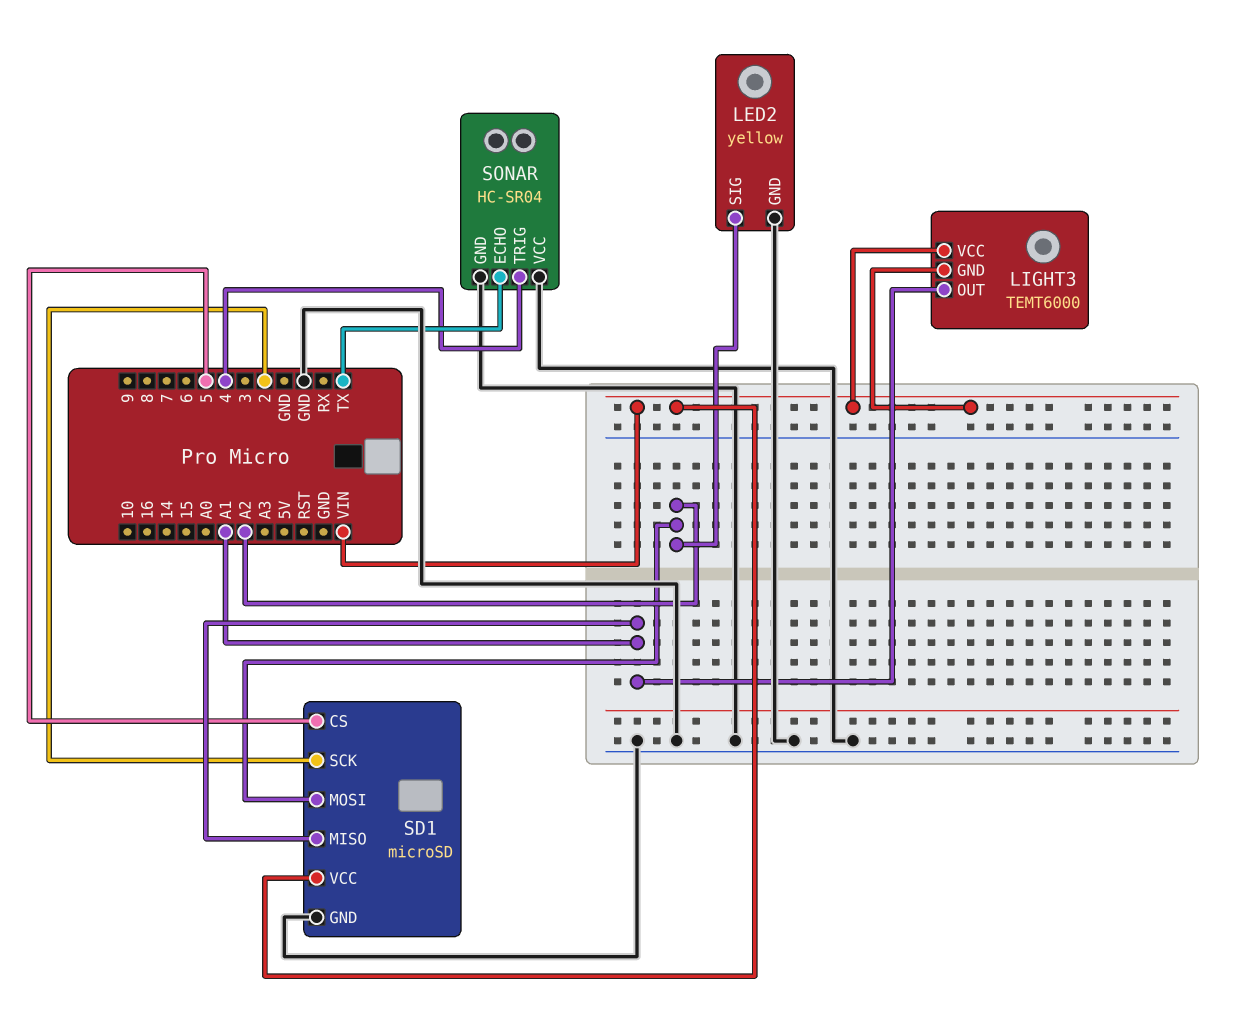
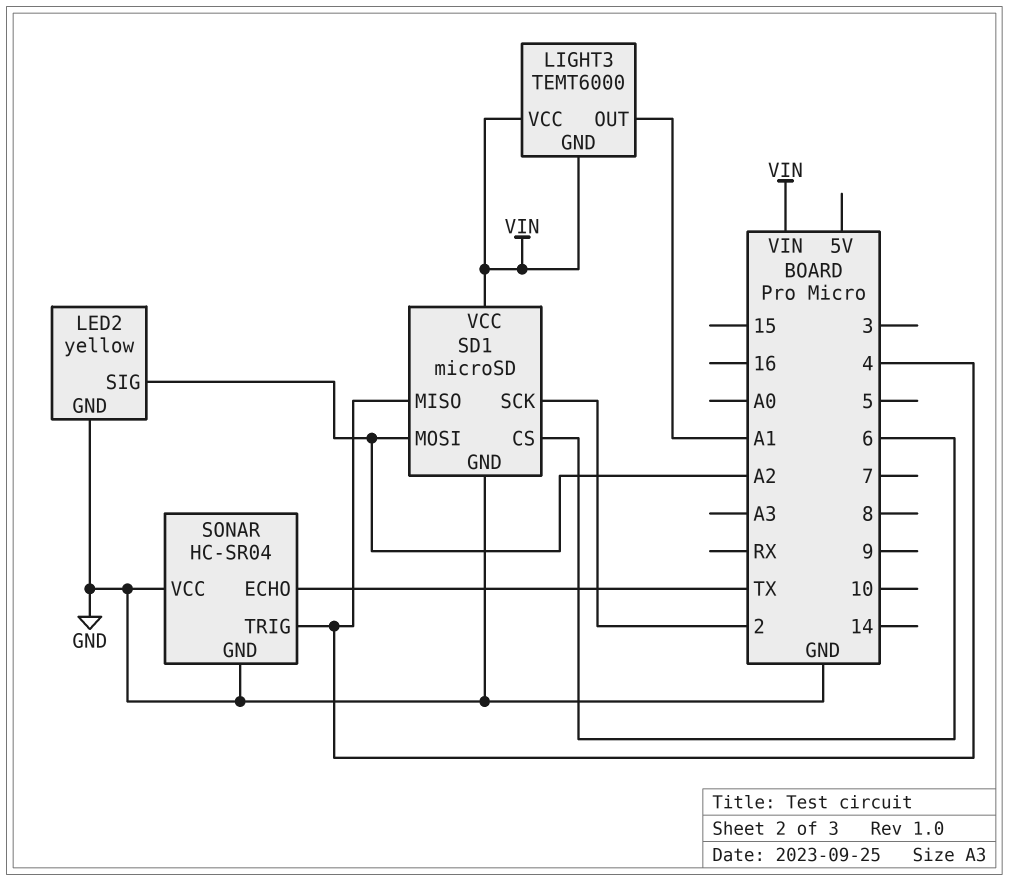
SD1 pin CS: 5 -> 6
SD1 pin MISO: A1 -> 4

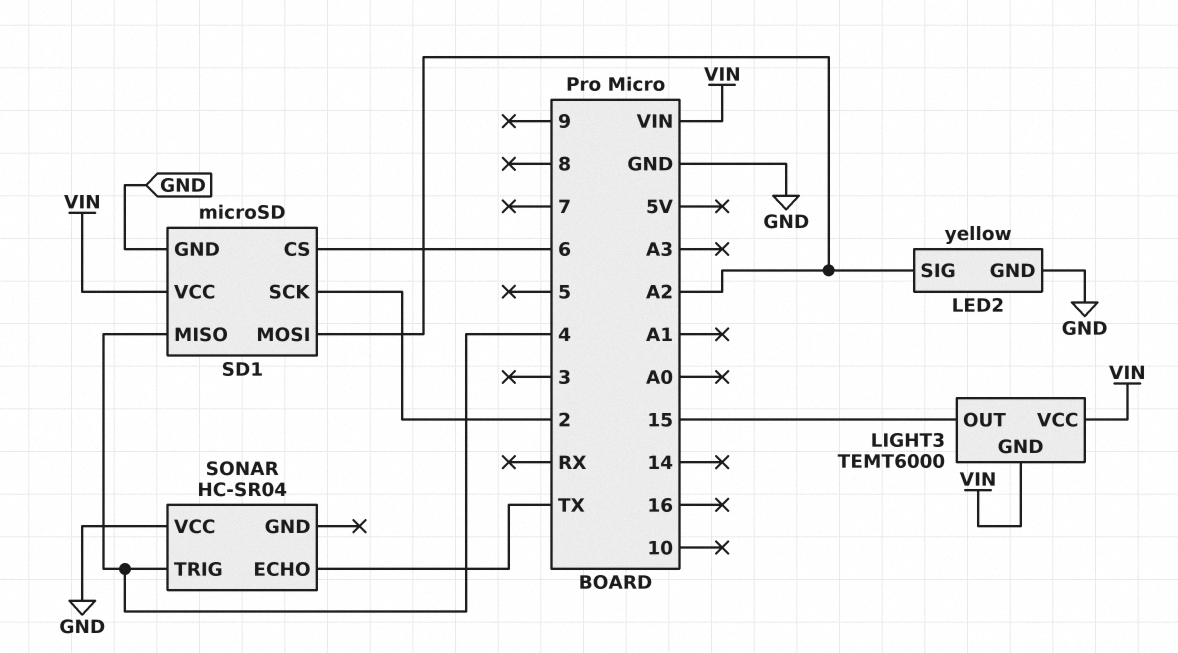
LIGHT3 pin OUT: A1 -> 15
SONAR pin GND: GND -> none

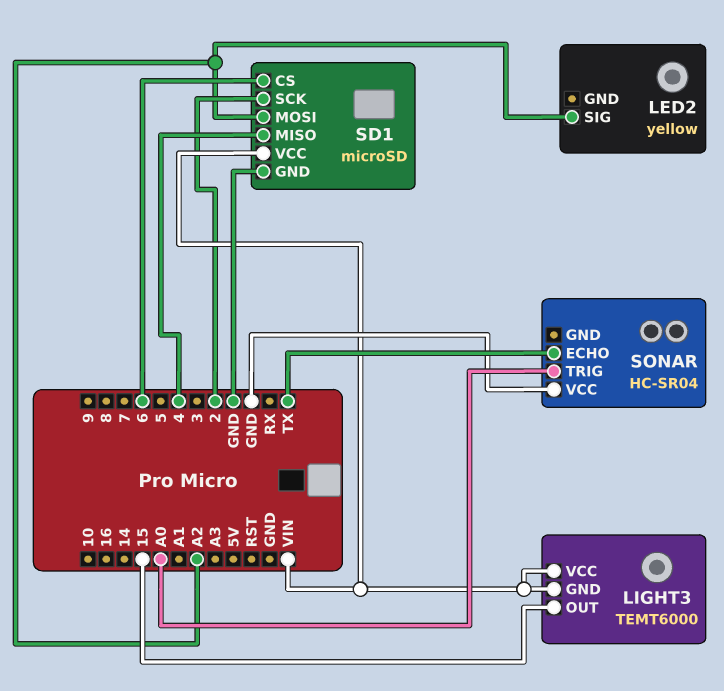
LED2 pin GND: GND -> none
SONAR pin TRIG: 4 -> A0

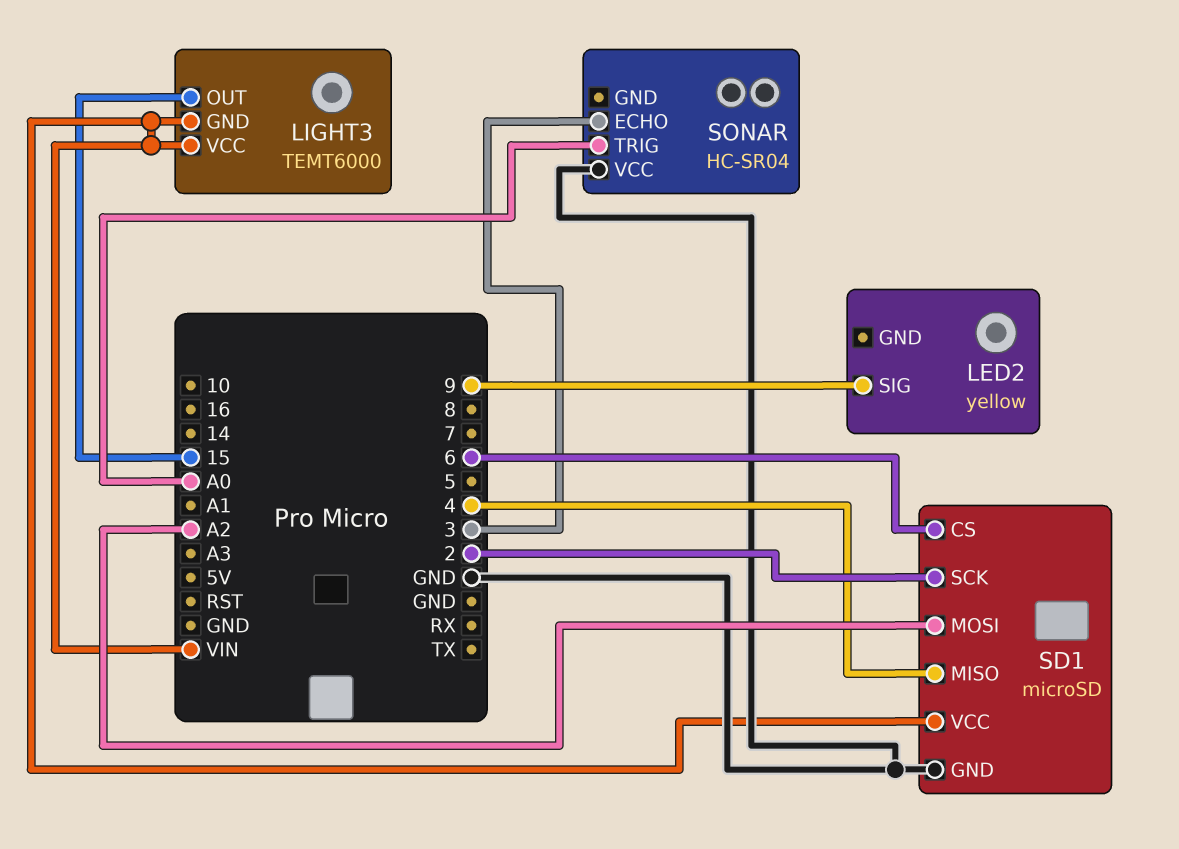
LED2 pin SIG: A2 -> 9
SONAR pin ECHO: TX -> 3

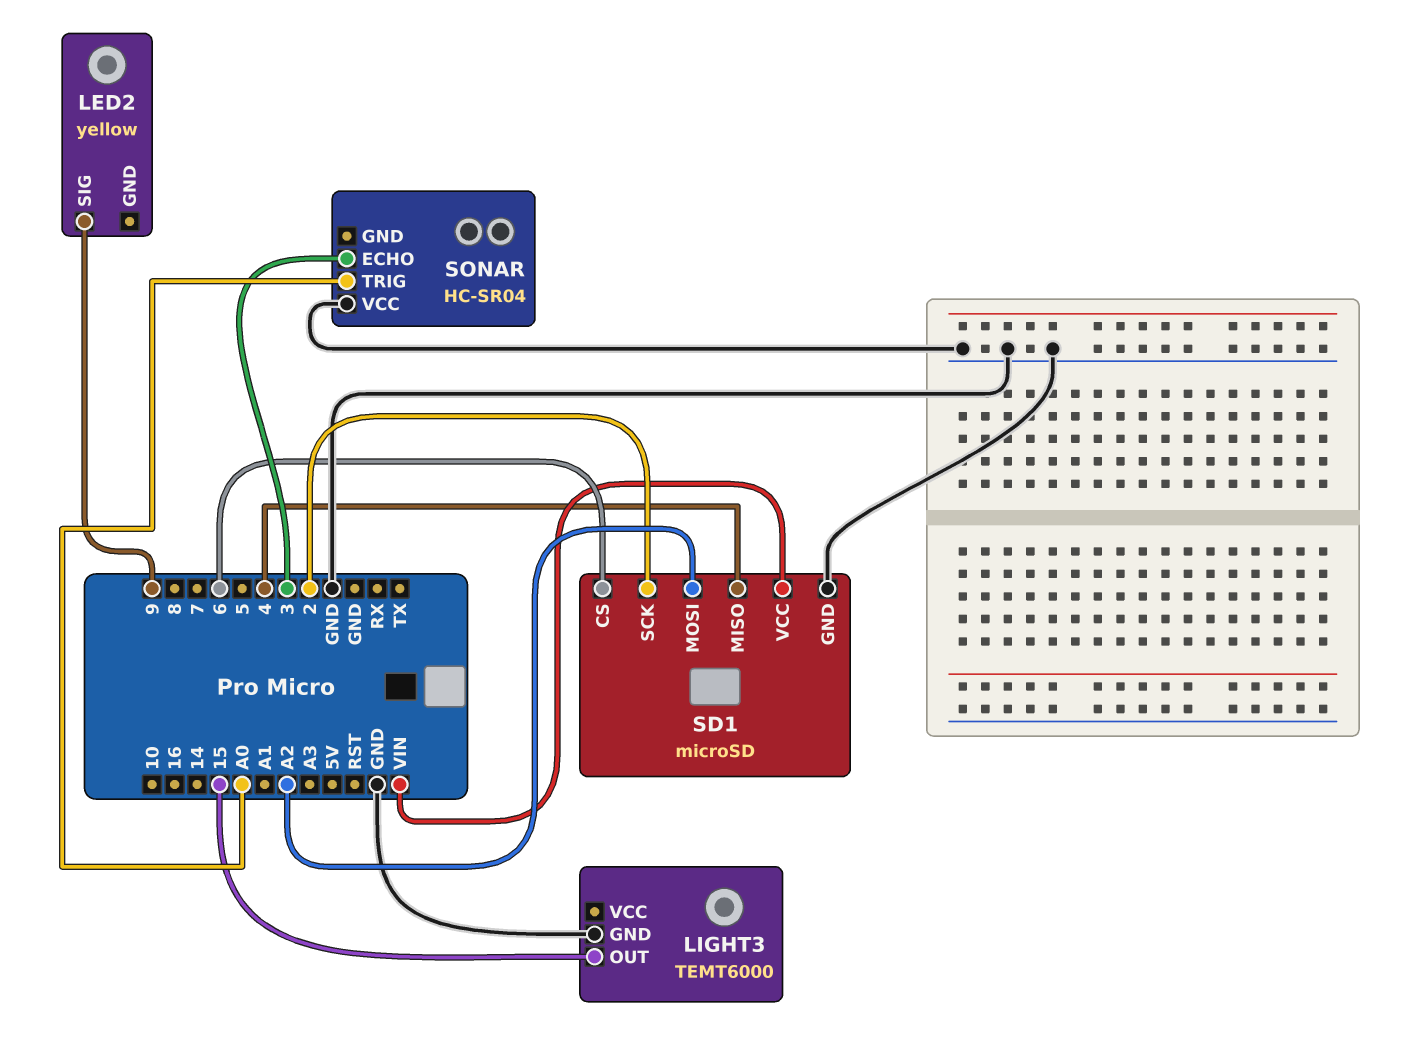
LIGHT3 pin GND: VIN -> GND
LIGHT3 pin VCC: VIN -> none

